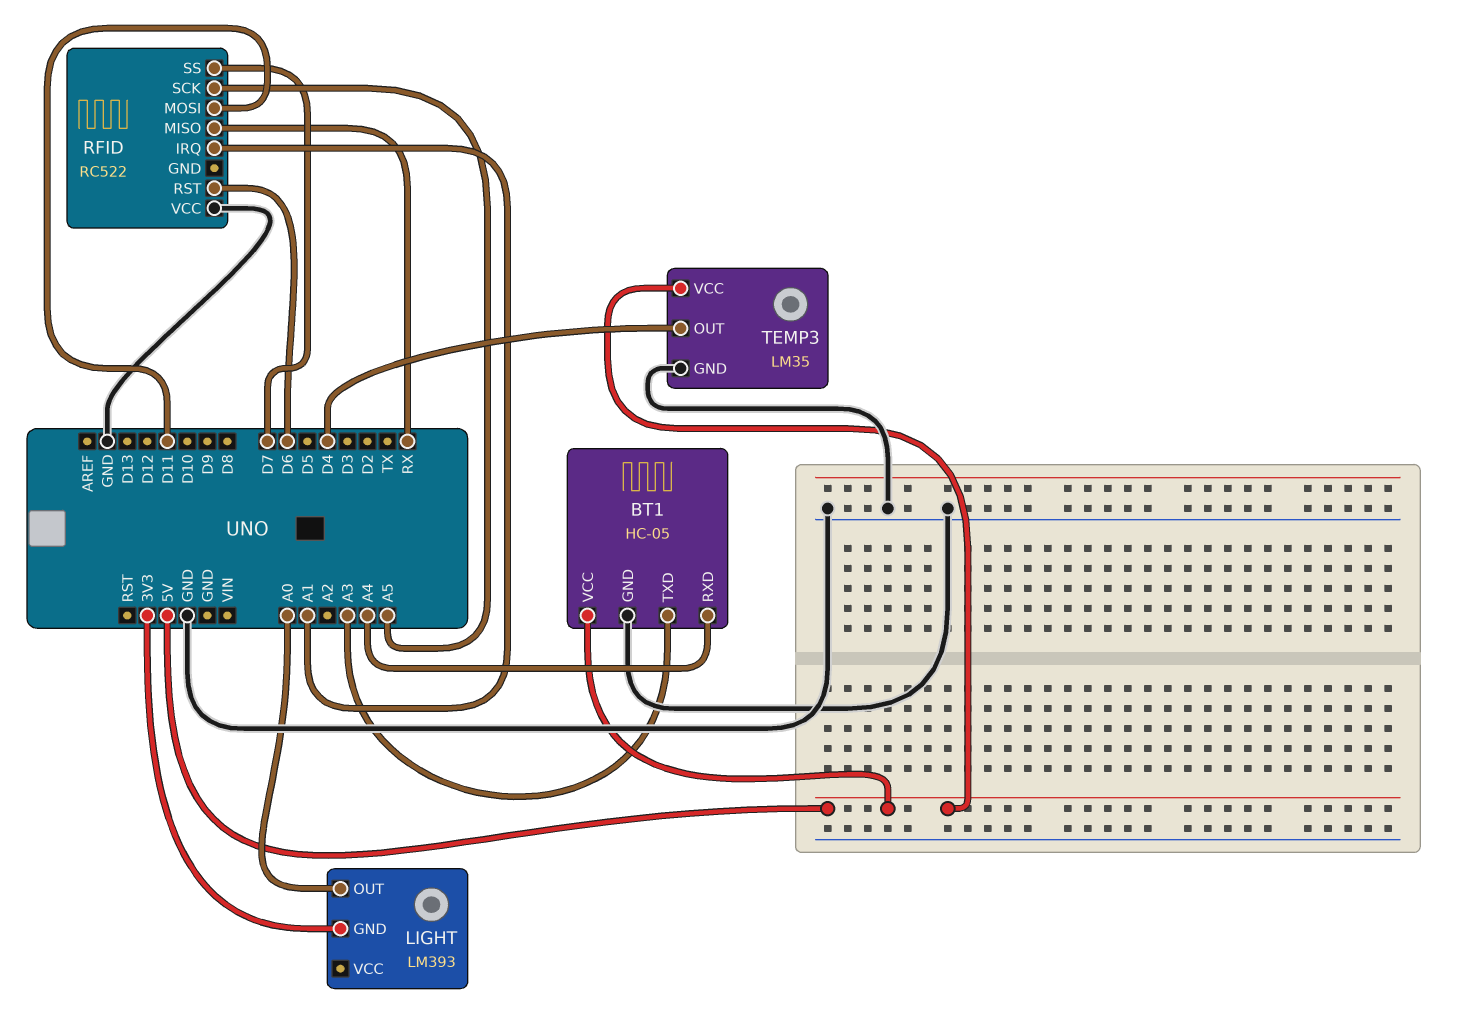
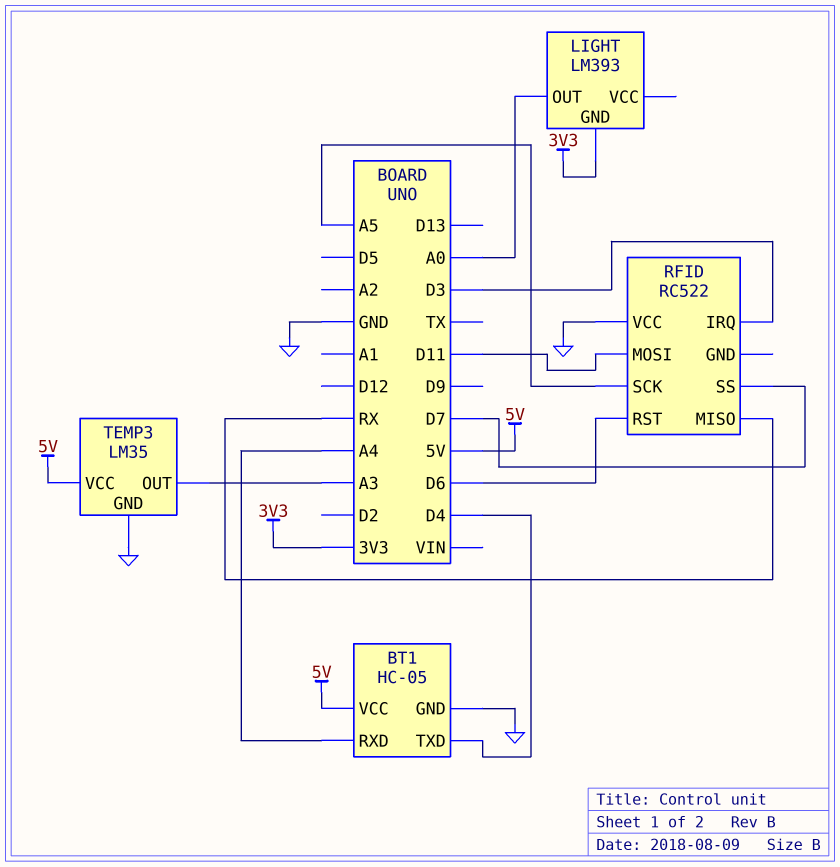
BT1 pin TXD: A3 -> D4
RFID pin IRQ: A1 -> D3
TEMP3 pin OUT: D4 -> A3

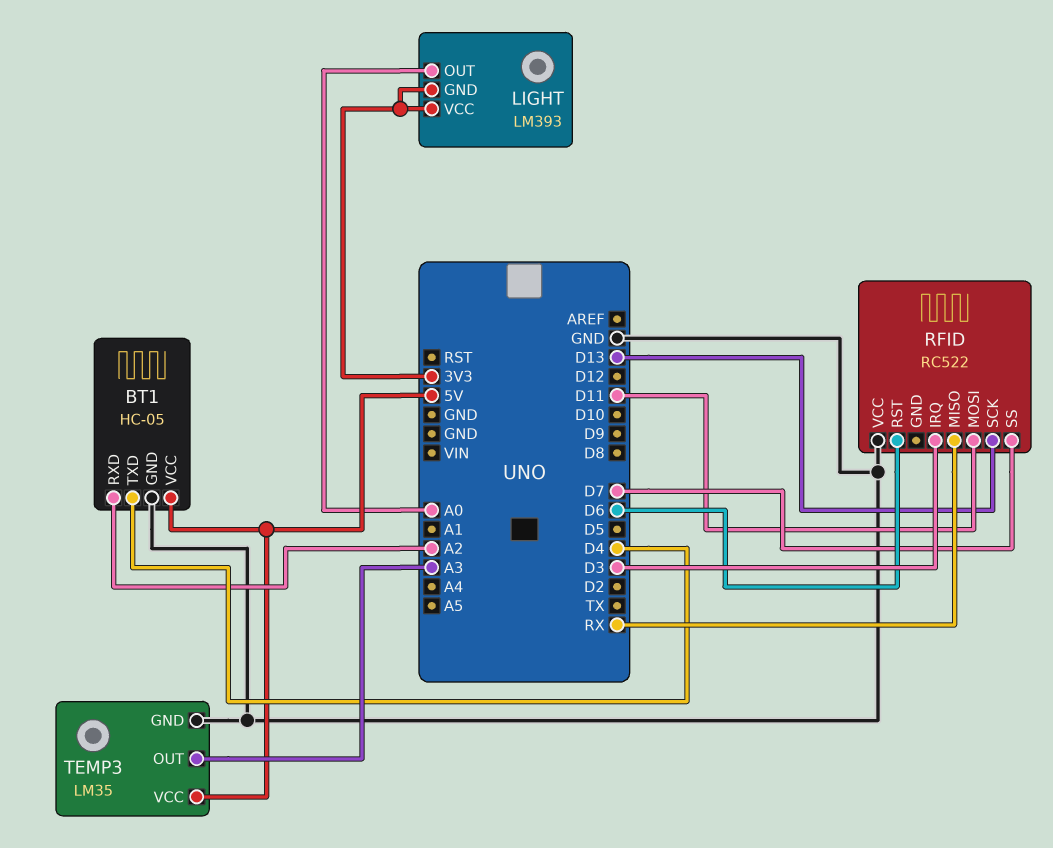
BT1 pin RXD: A4 -> A2
LIGHT pin VCC: none -> 3V3
RFID pin SCK: A5 -> D13

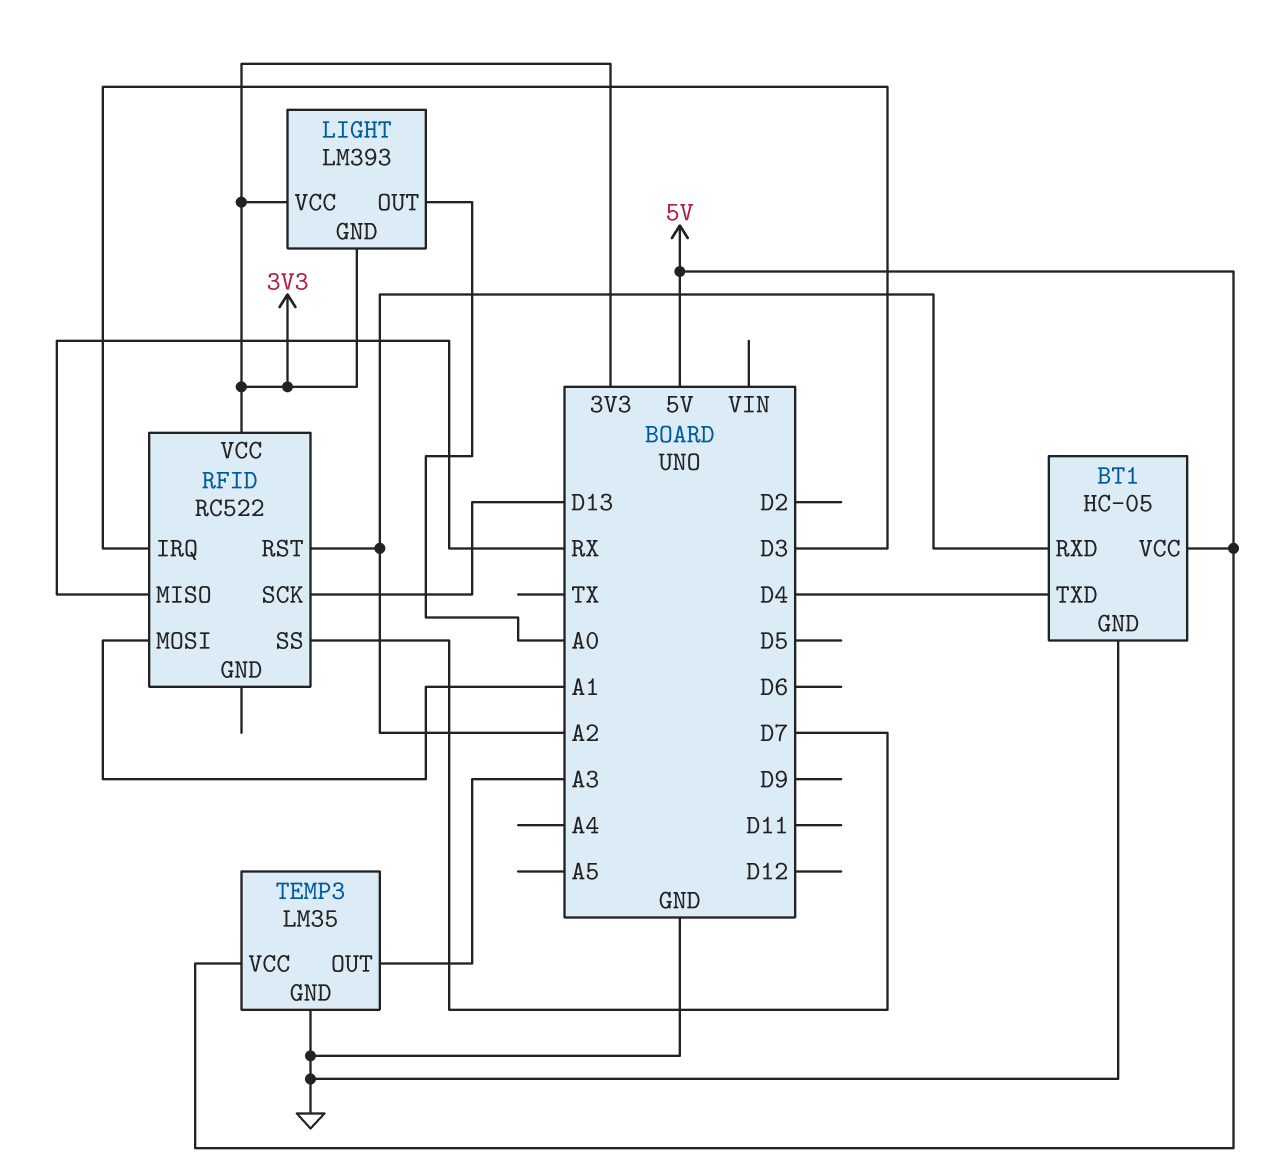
RFID pin MOSI: D11 -> A1
RFID pin RST: D6 -> A2
RFID pin VCC: GND -> 3V3

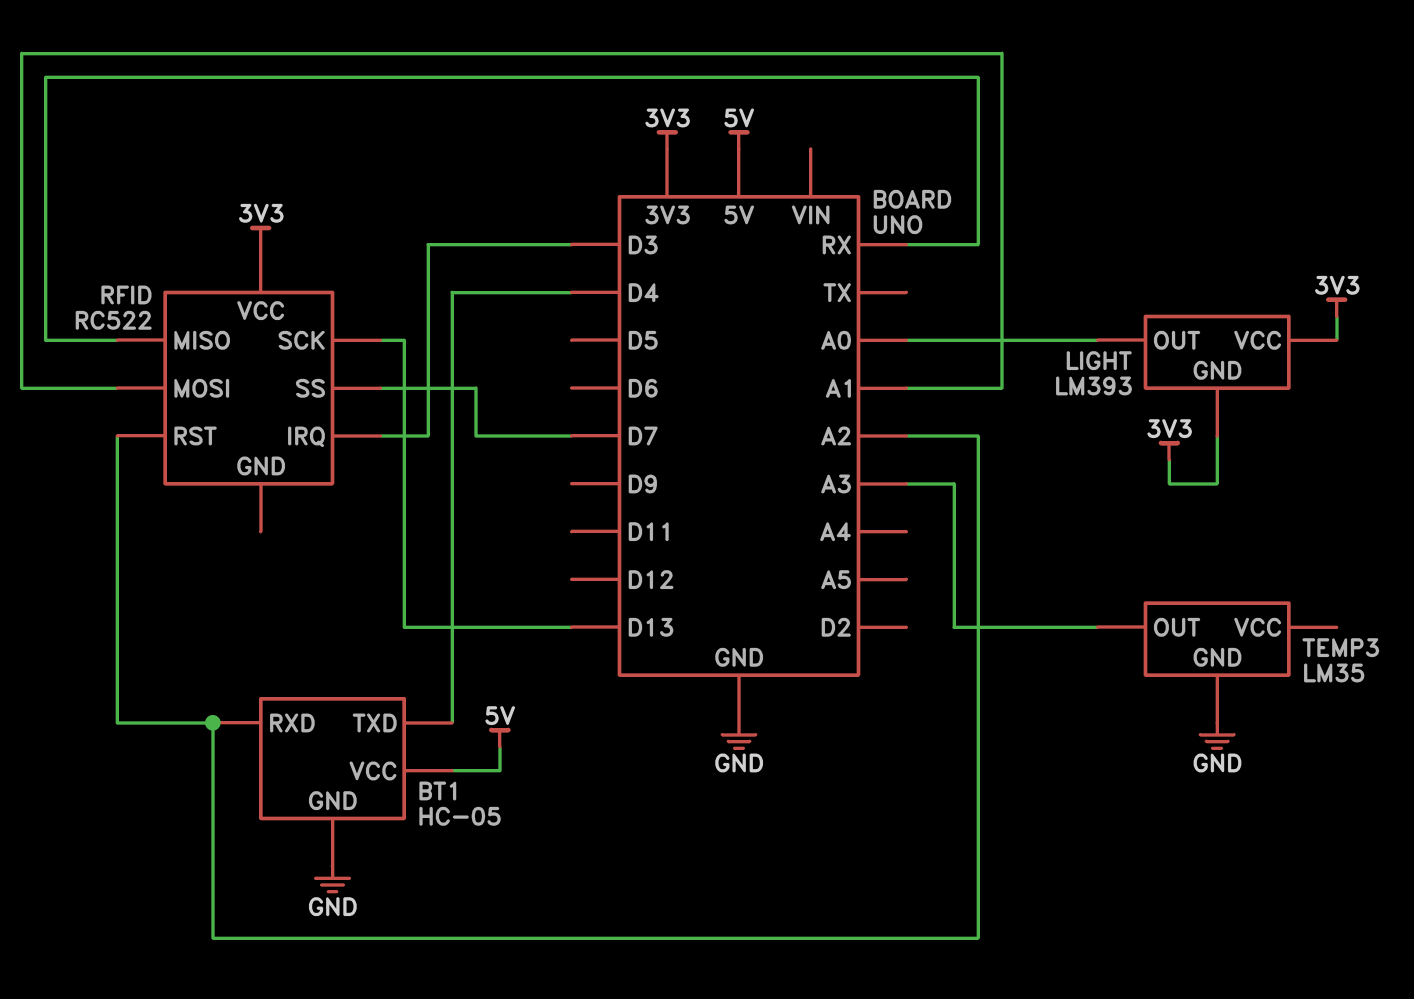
TEMP3 pin VCC: 5V -> none

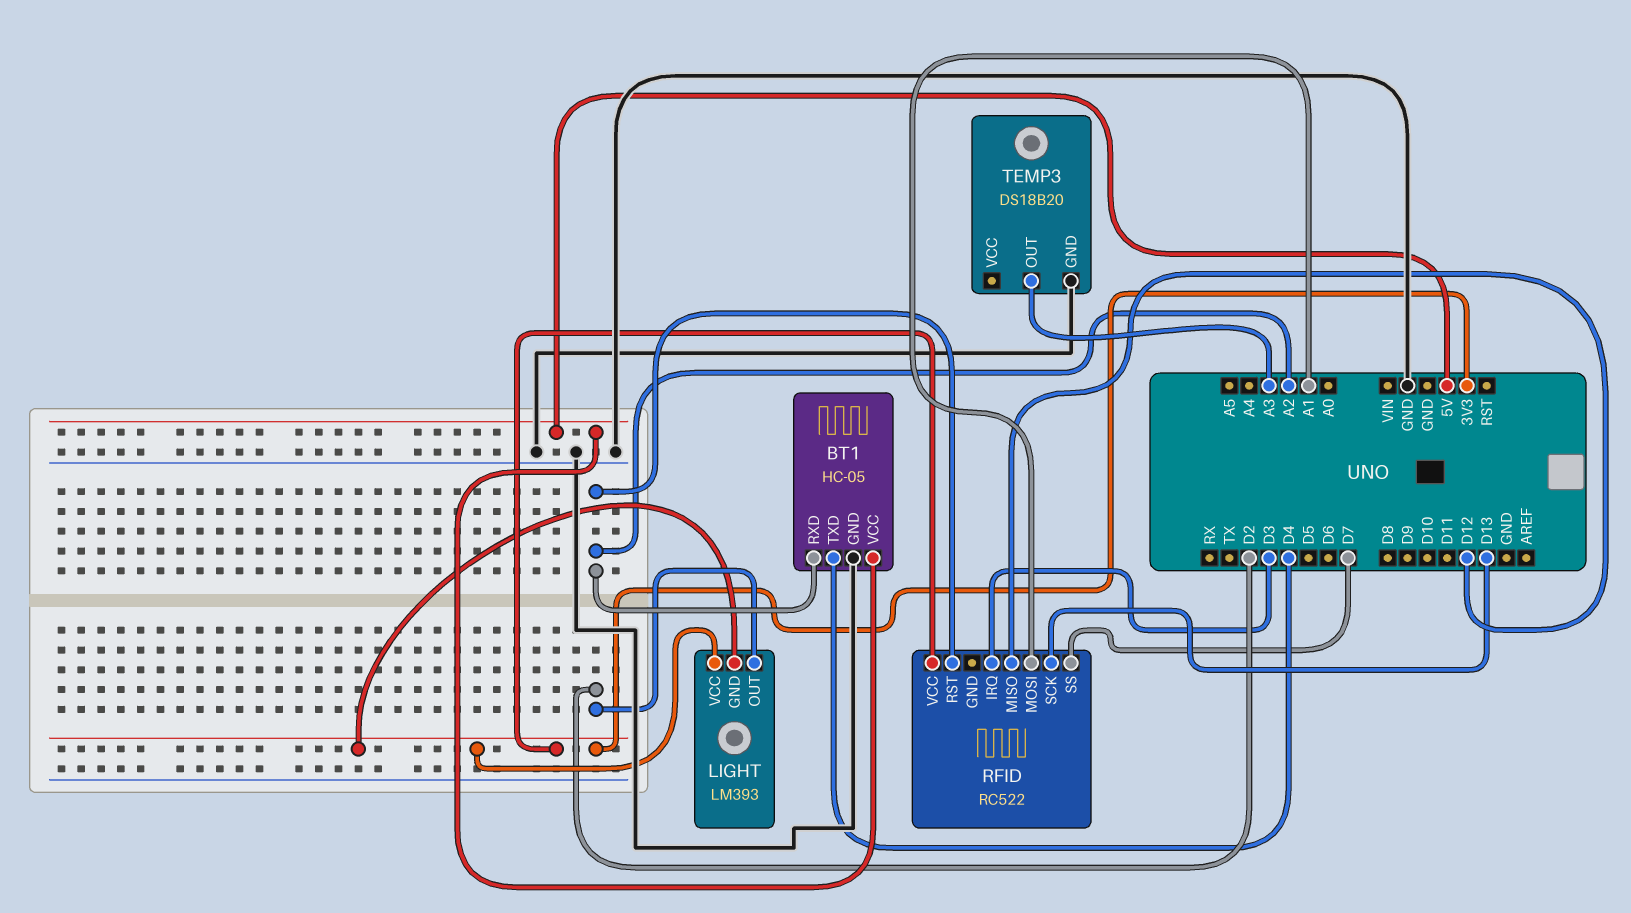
LIGHT pin OUT: A0 -> D2
RFID pin MISO: RX -> D12
TEMP3: LM35 -> DS18B20

